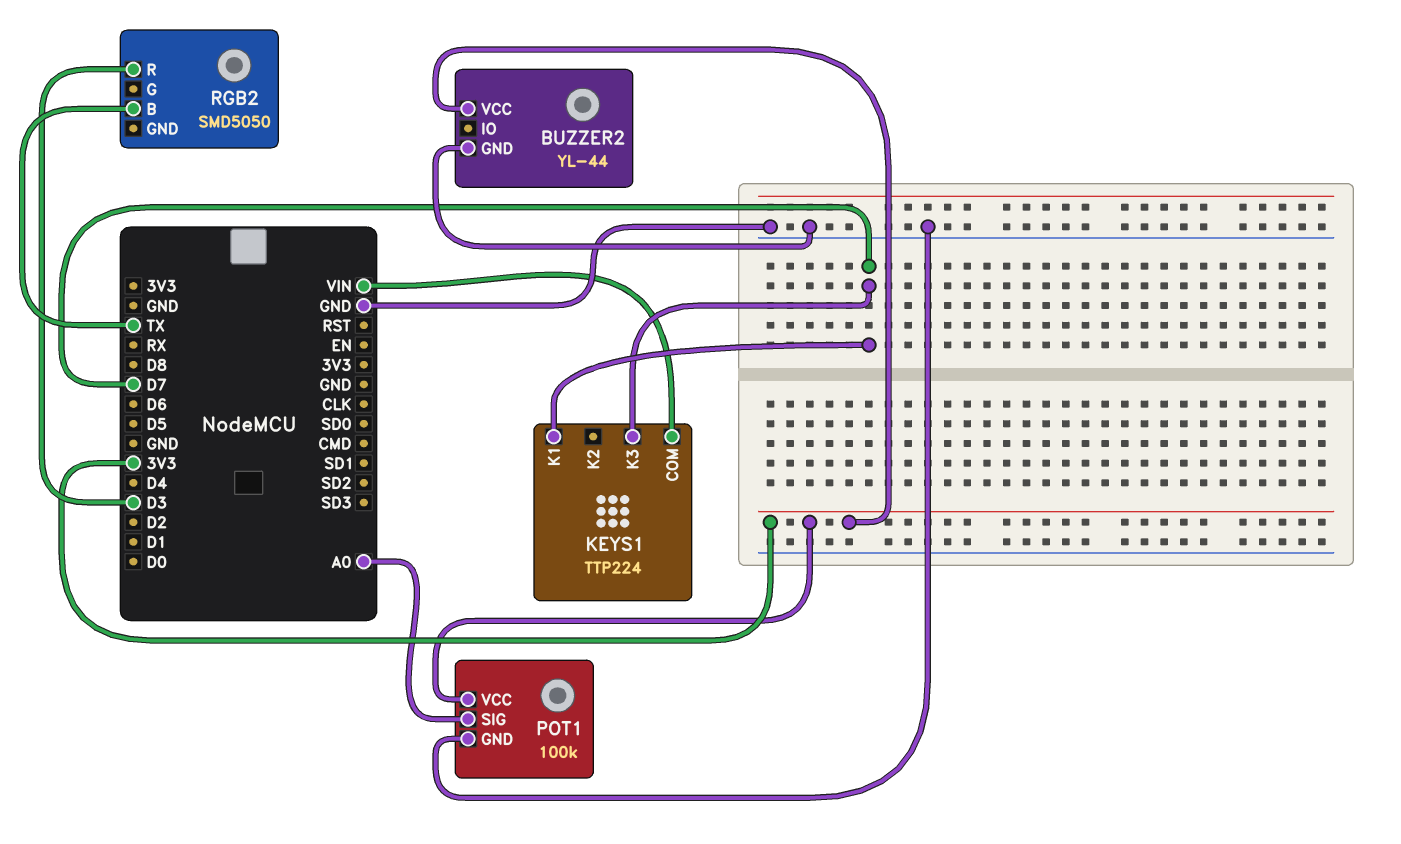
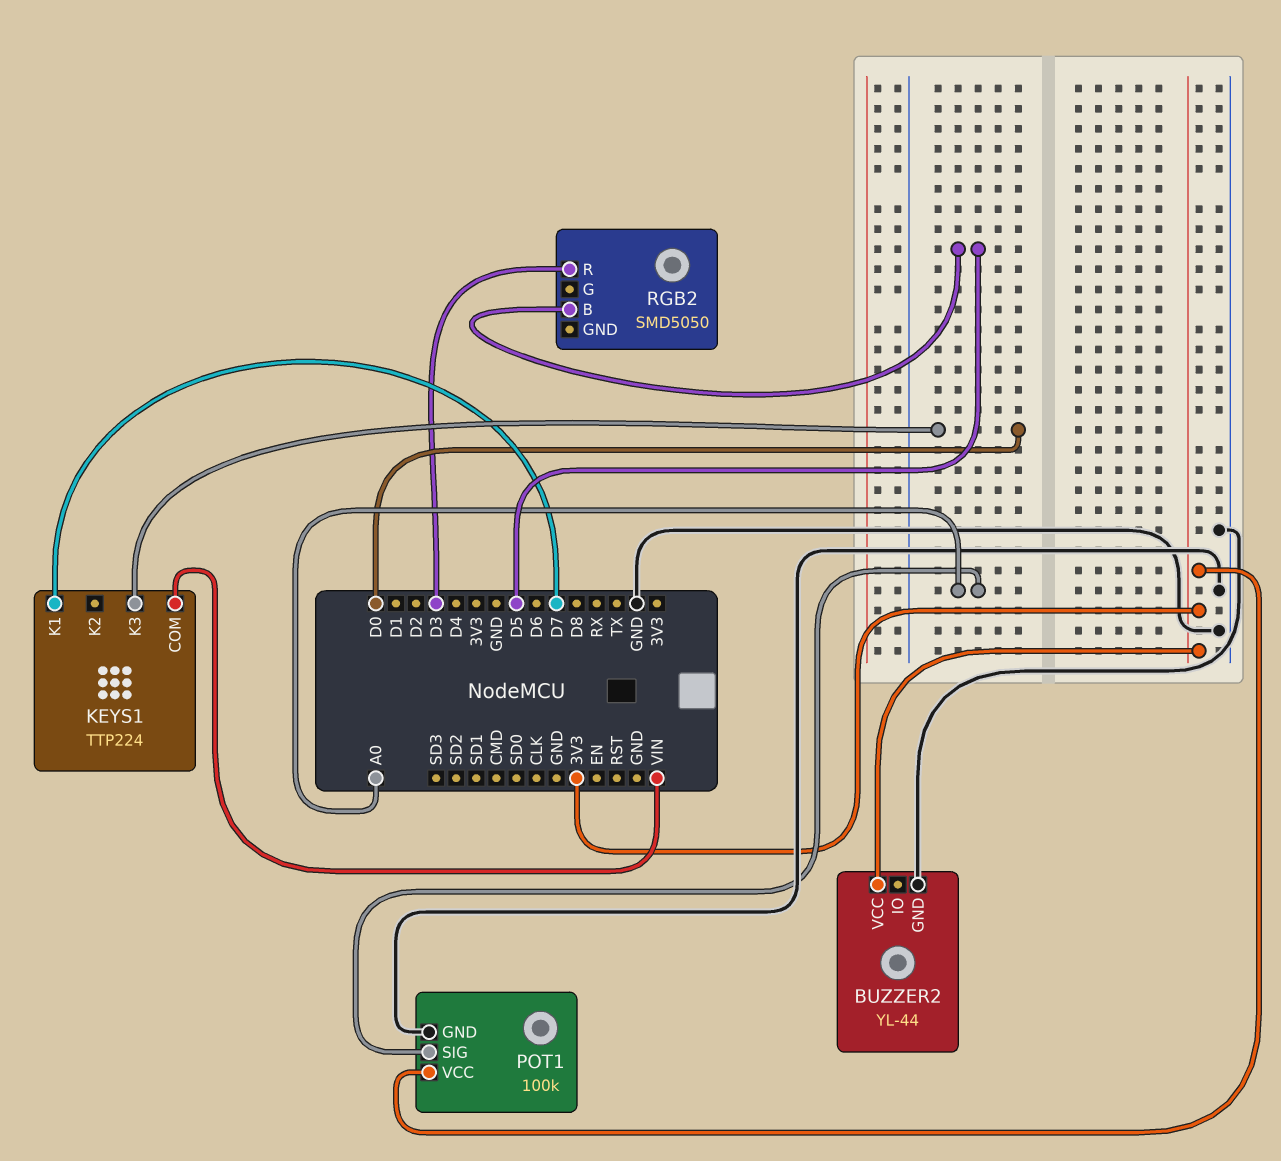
KEYS1 pin K3: D7 -> D0
RGB2 pin B: TX -> D5

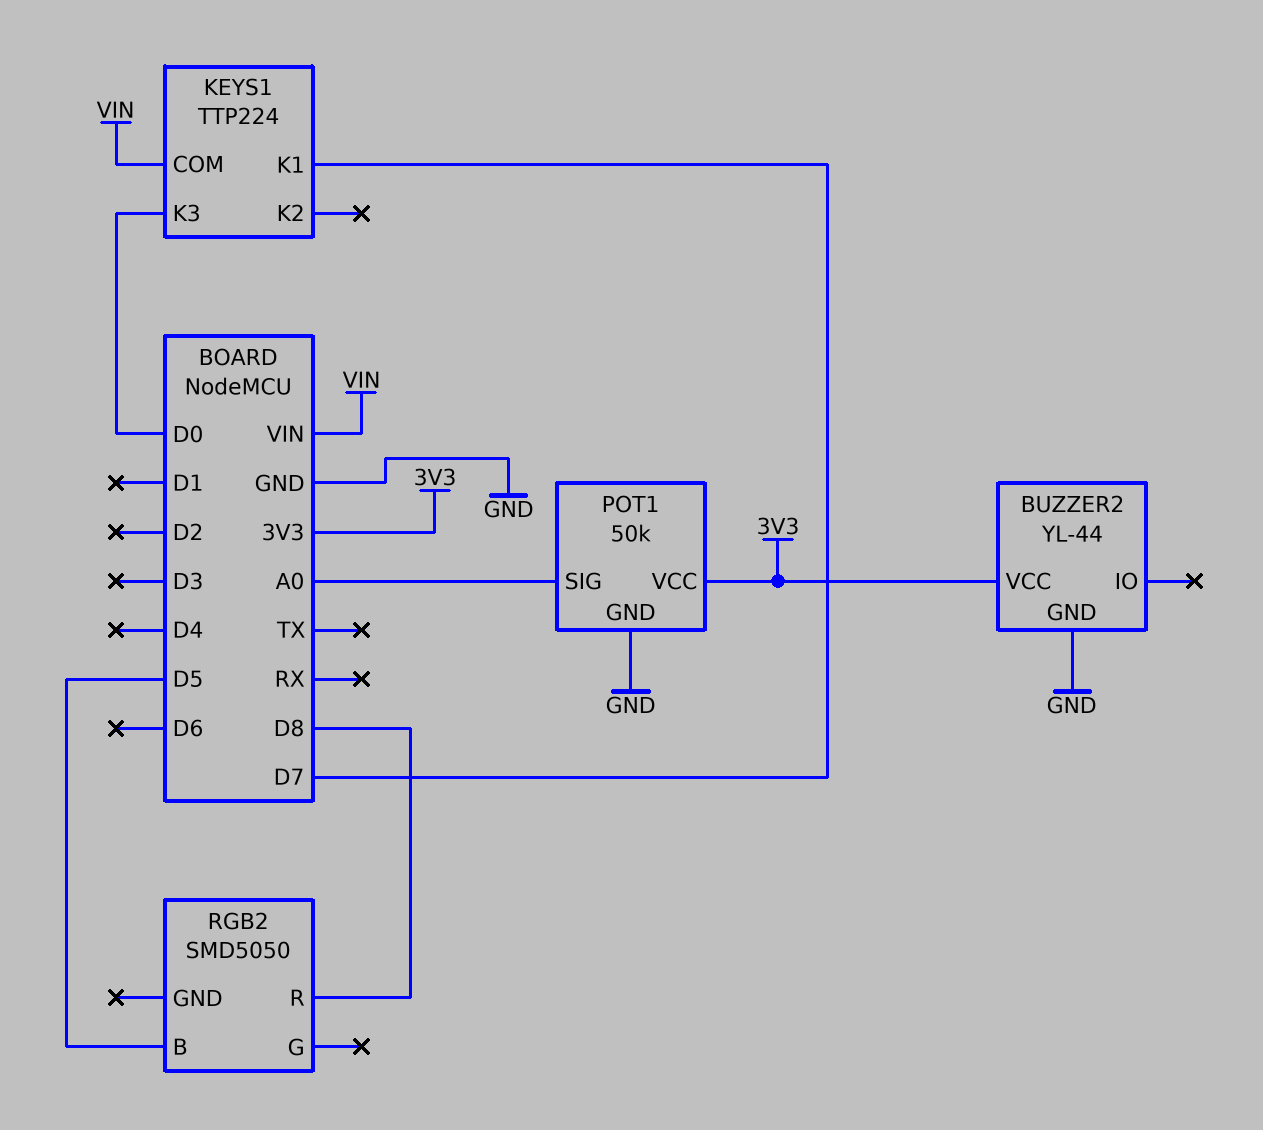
POT1: 100k -> 50k
RGB2 pin R: D3 -> D8

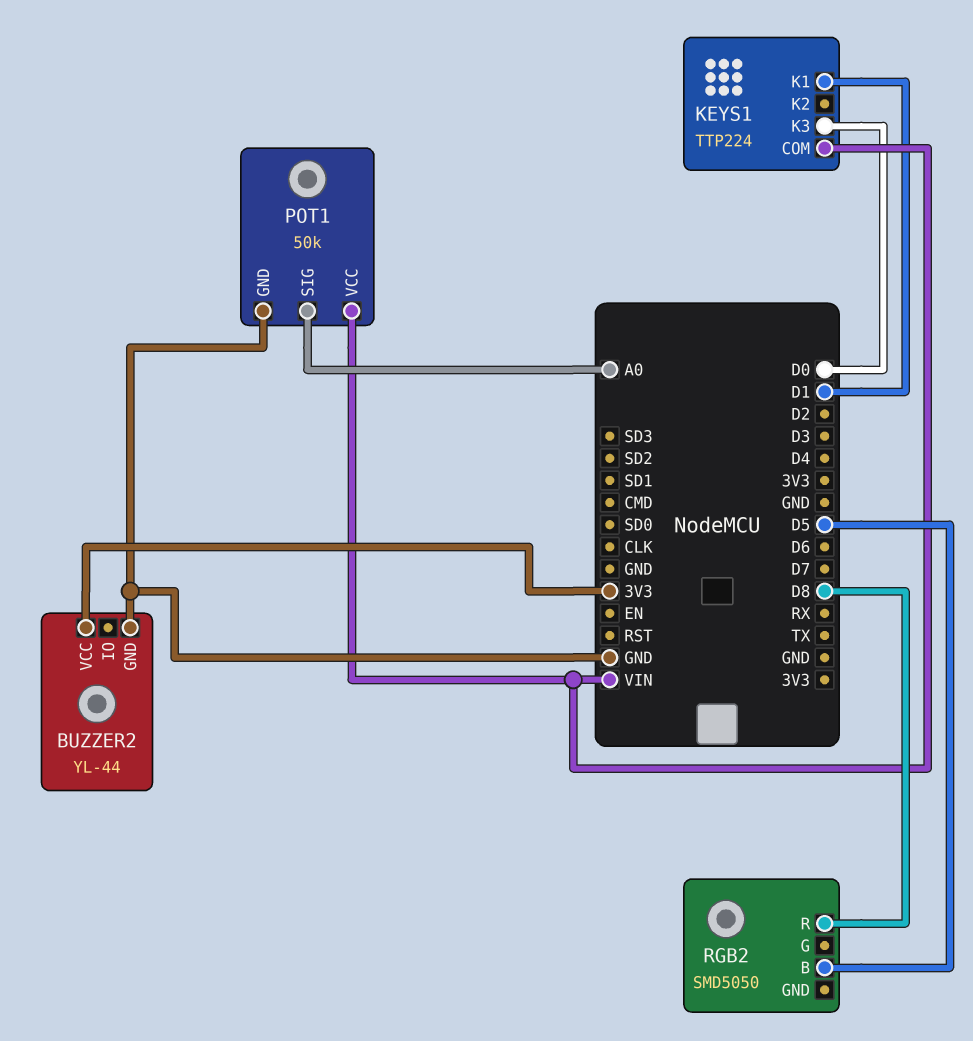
KEYS1 pin K1: D7 -> D1
POT1 pin VCC: 3V3 -> VIN

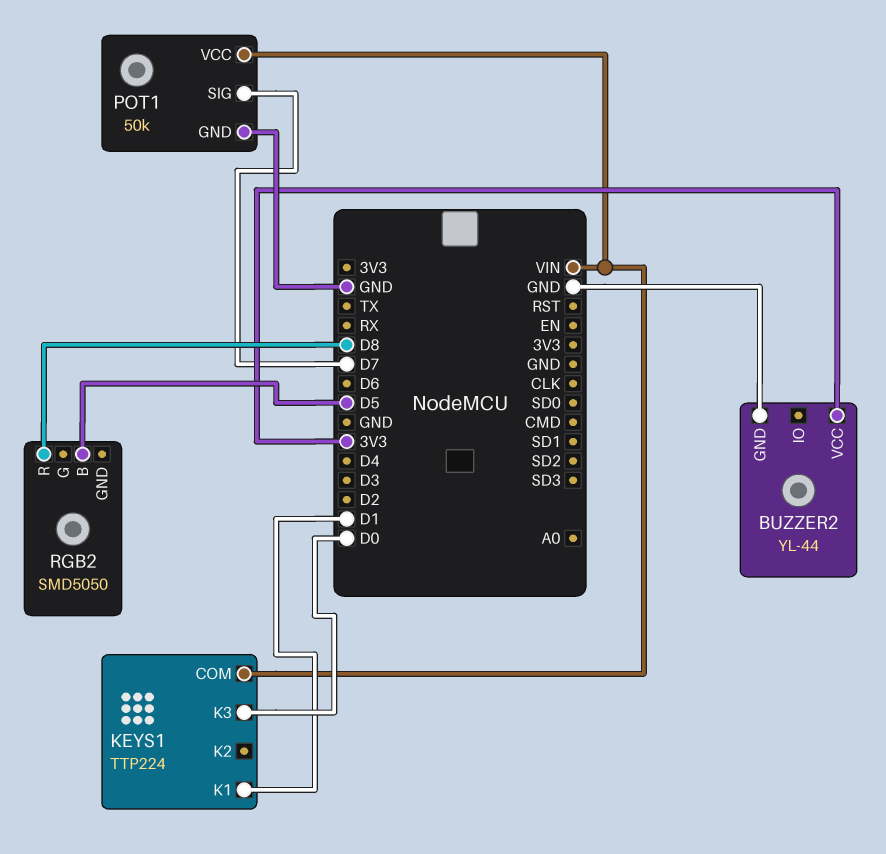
POT1 pin SIG: A0 -> D7

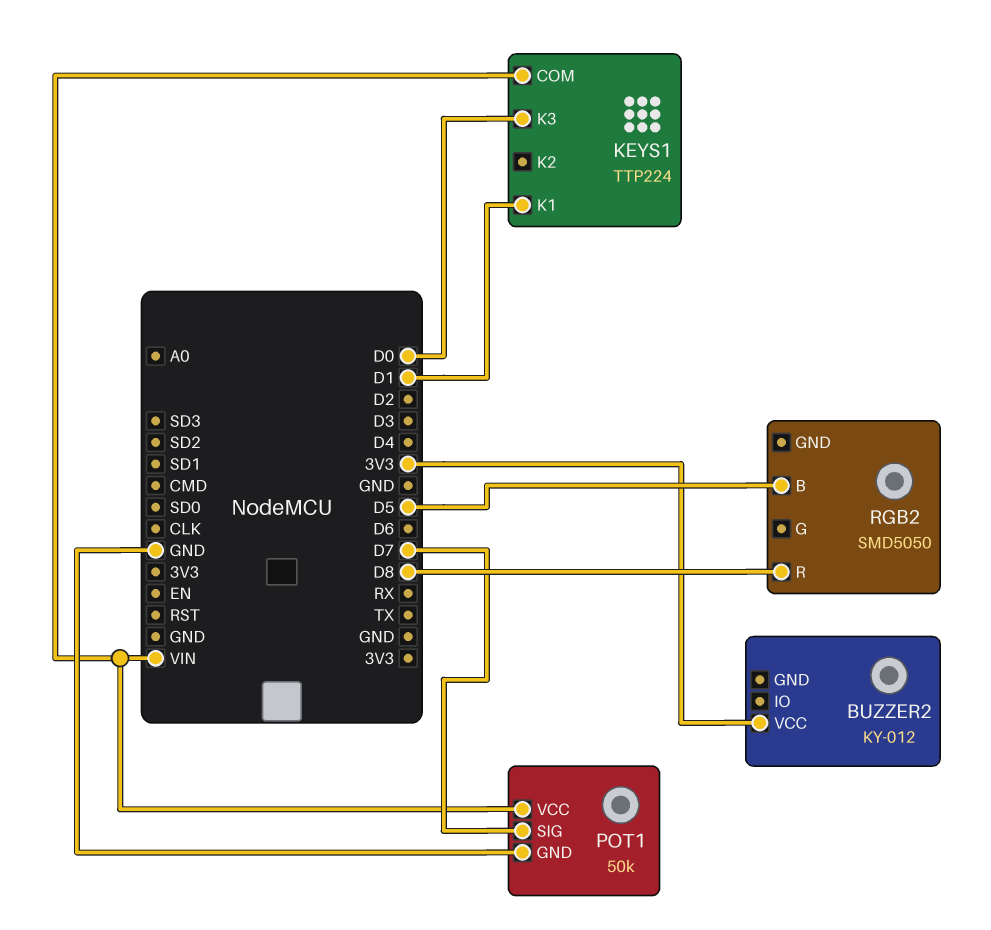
BUZZER2: YL-44 -> KY-012
BUZZER2 pin GND: GND -> none

